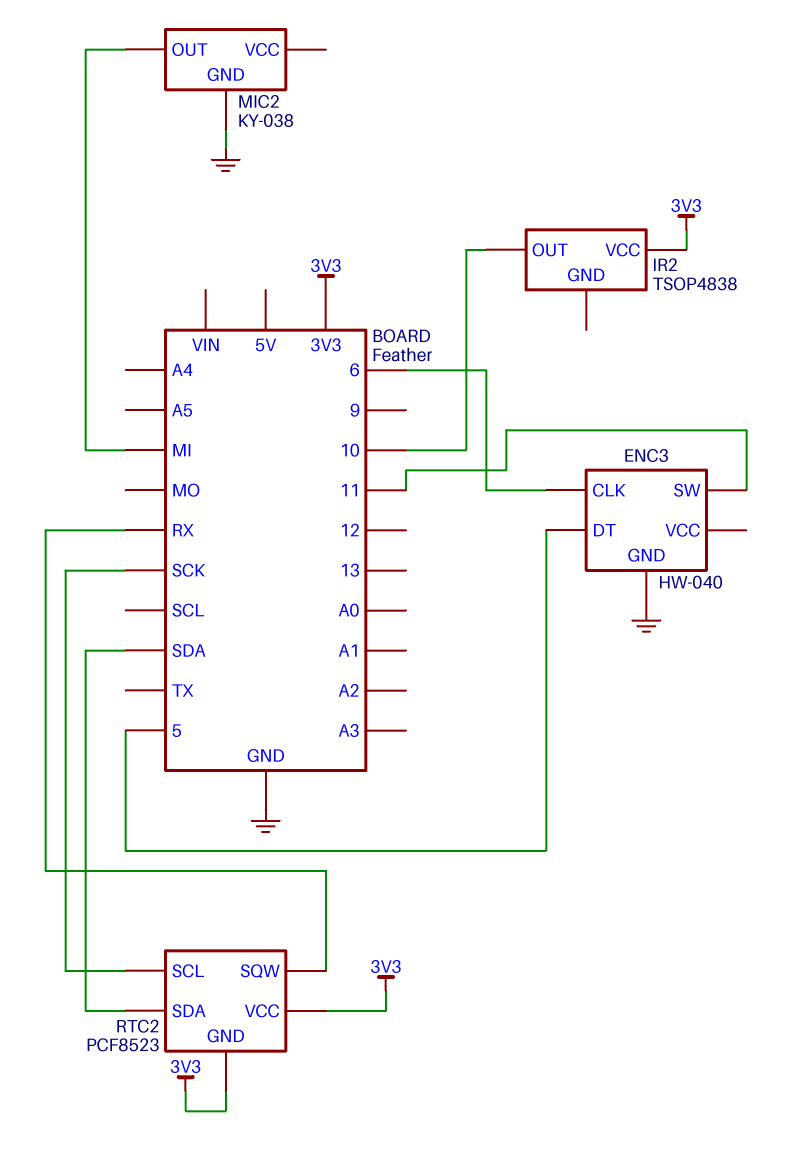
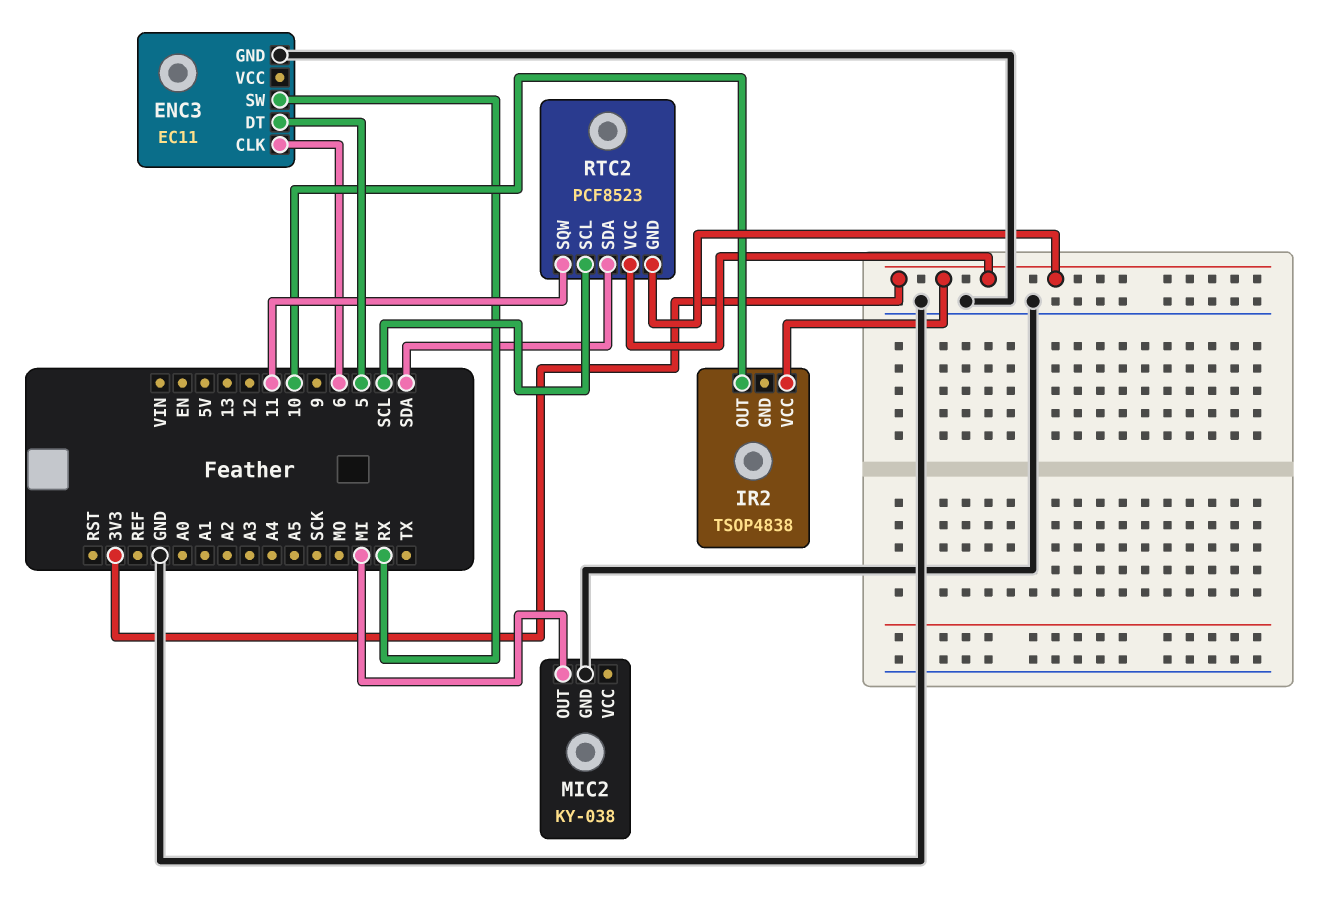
ENC3: HW-040 -> EC11
ENC3 pin SW: 11 -> RX
RTC2 pin SCL: SCK -> SCL
RTC2 pin SQW: RX -> 11

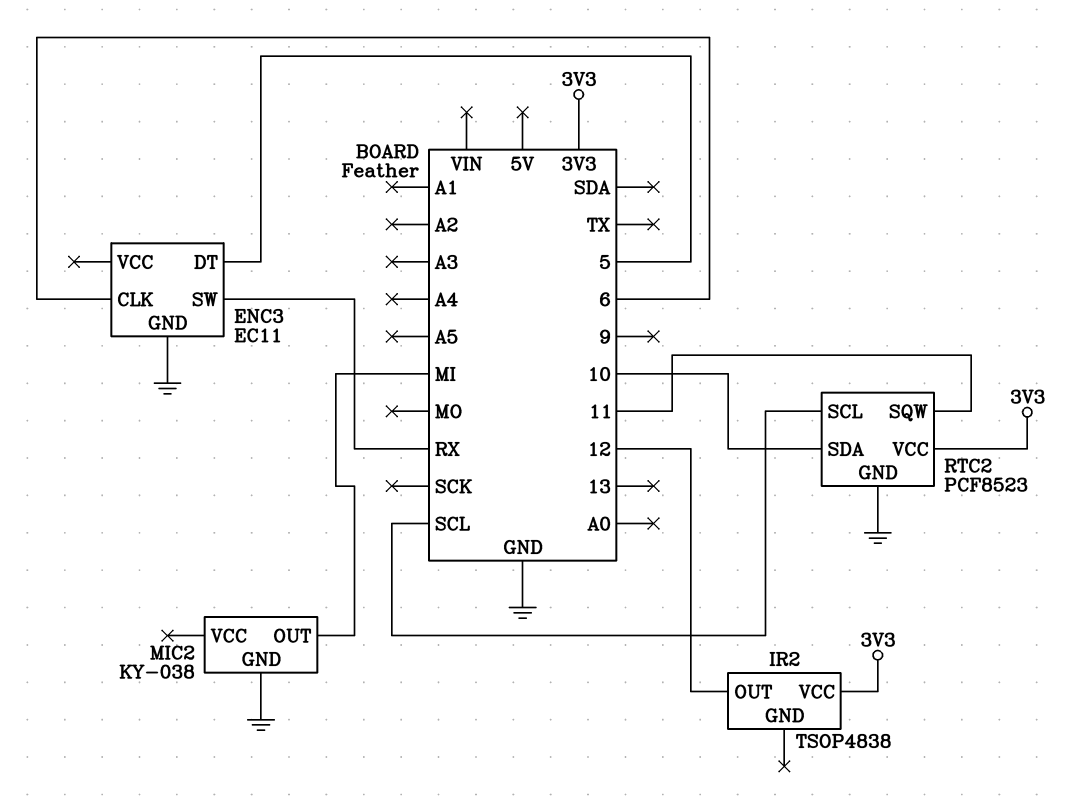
IR2 pin OUT: 10 -> 12
RTC2 pin GND: 3V3 -> GND
RTC2 pin SDA: SDA -> 10

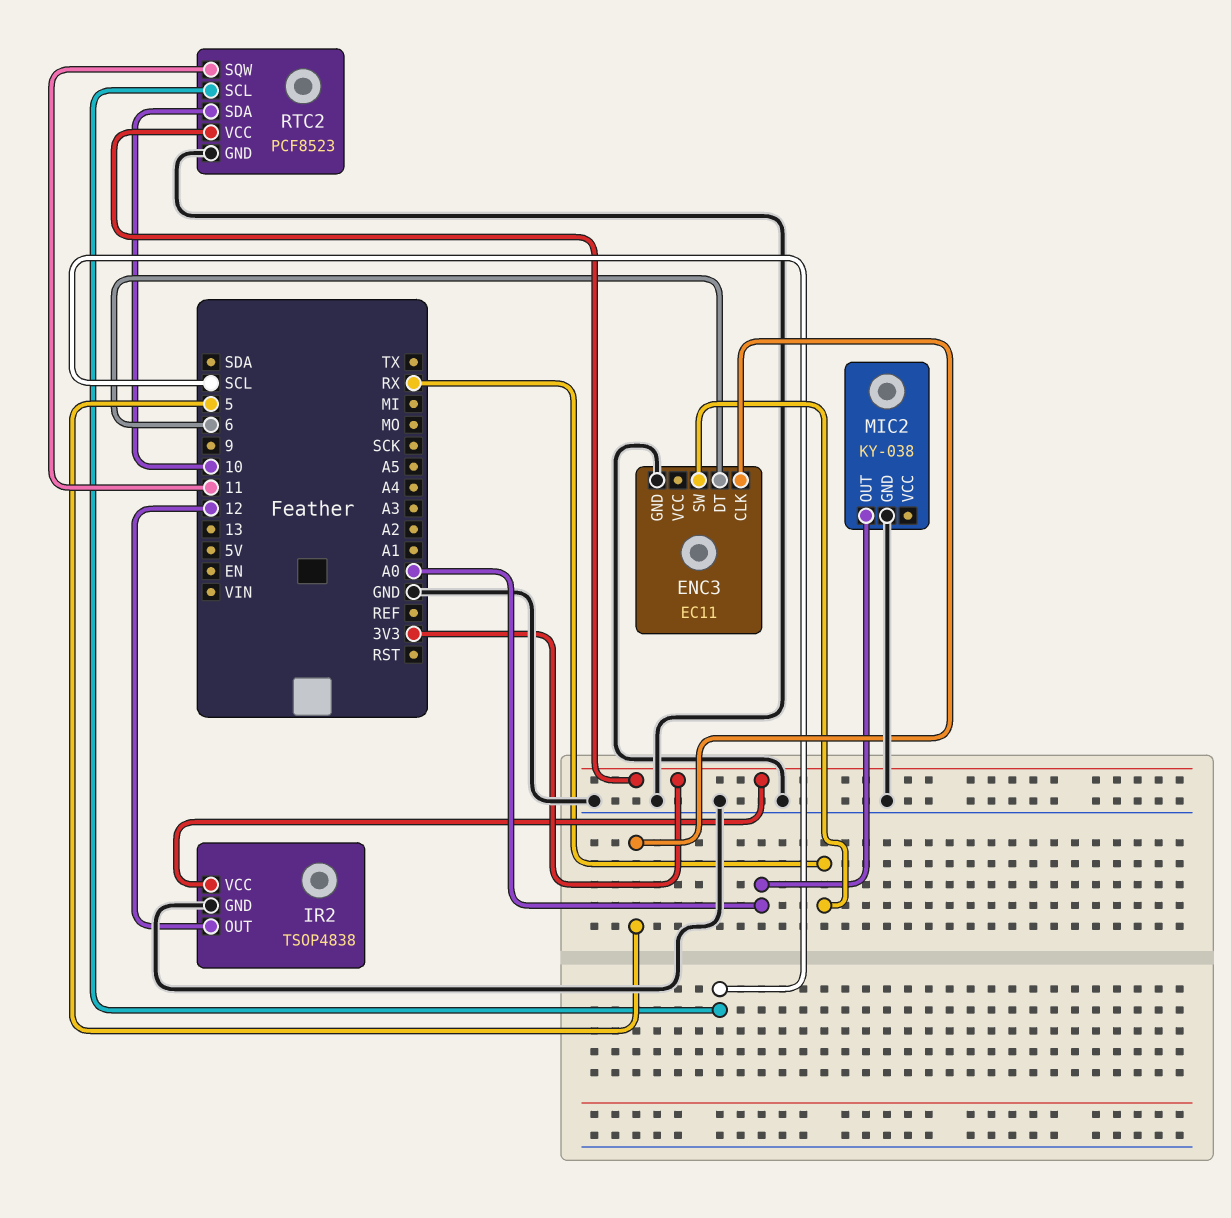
ENC3 pin CLK: 6 -> 5
ENC3 pin DT: 5 -> 6
IR2 pin GND: none -> GND
MIC2 pin OUT: MI -> A0

